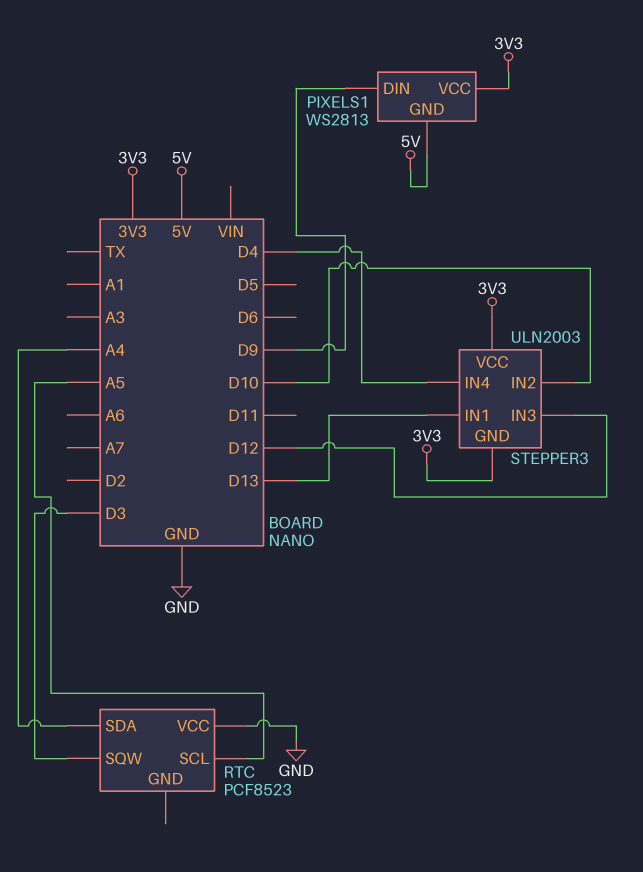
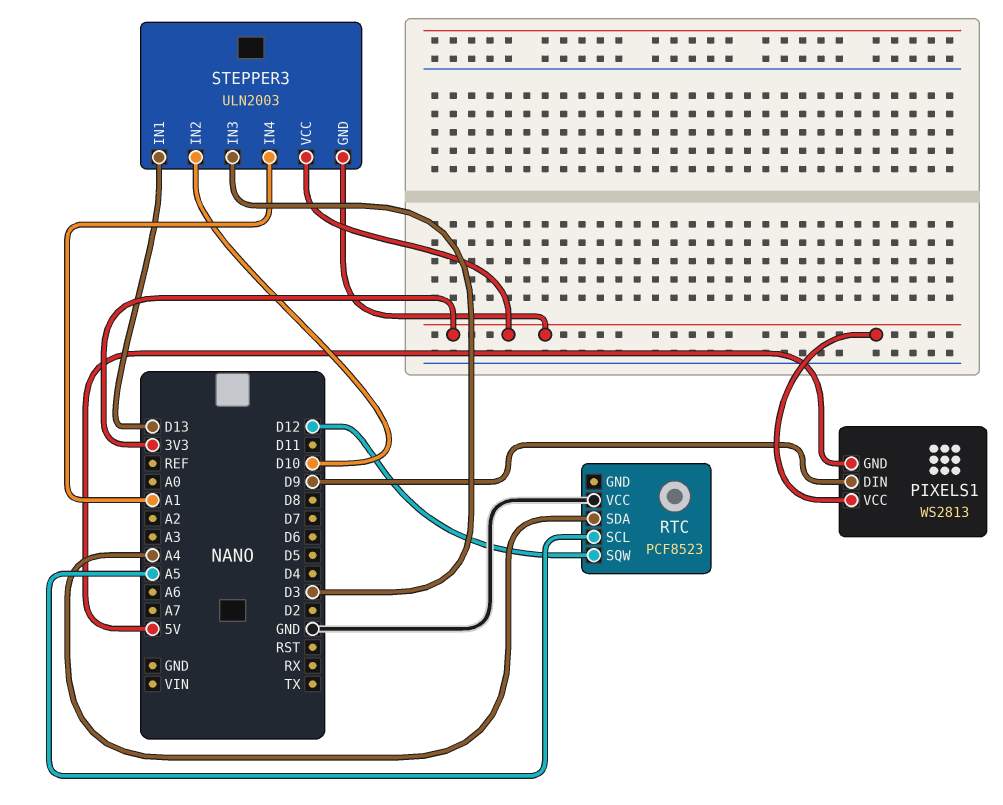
RTC pin SQW: D3 -> D12
STEPPER3 pin IN3: D12 -> D3
STEPPER3 pin IN4: D4 -> A1

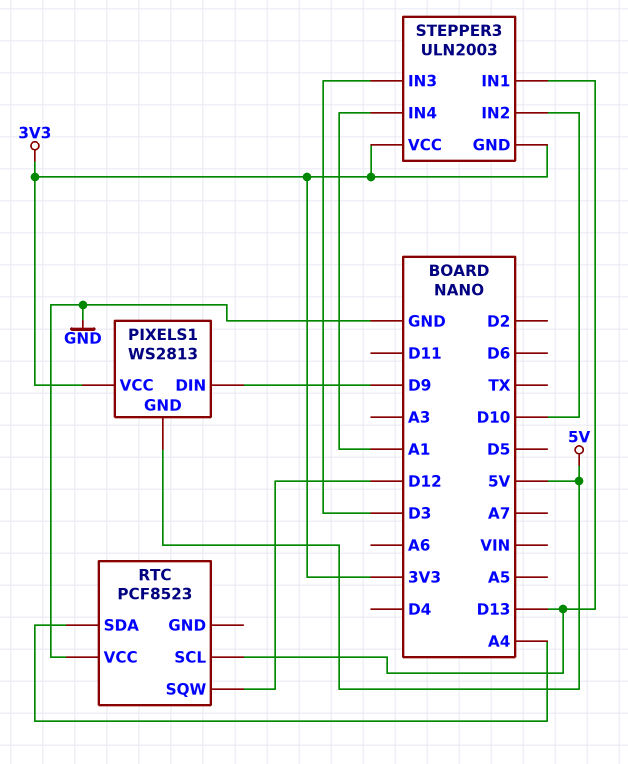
RTC pin SCL: A5 -> D13

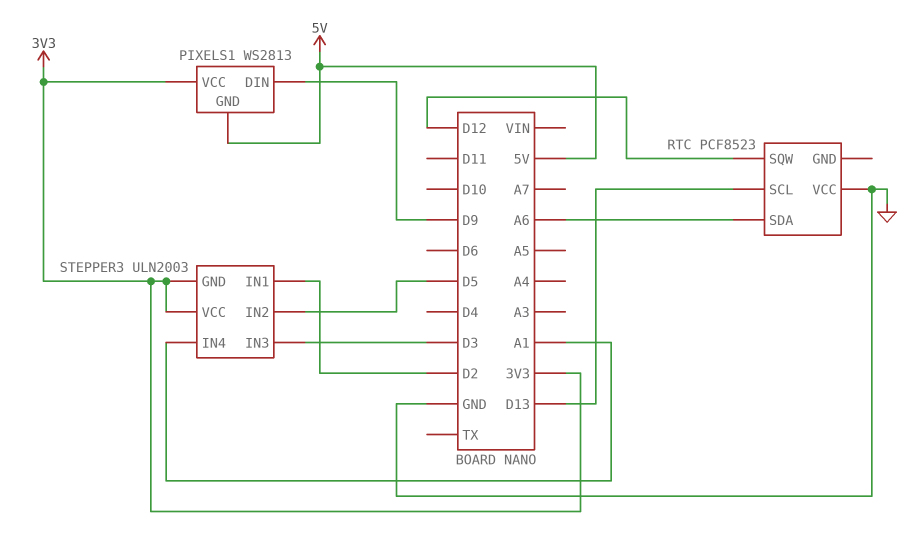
RTC pin SDA: A4 -> A6
STEPPER3 pin IN1: D13 -> D2
STEPPER3 pin IN2: D10 -> D5

